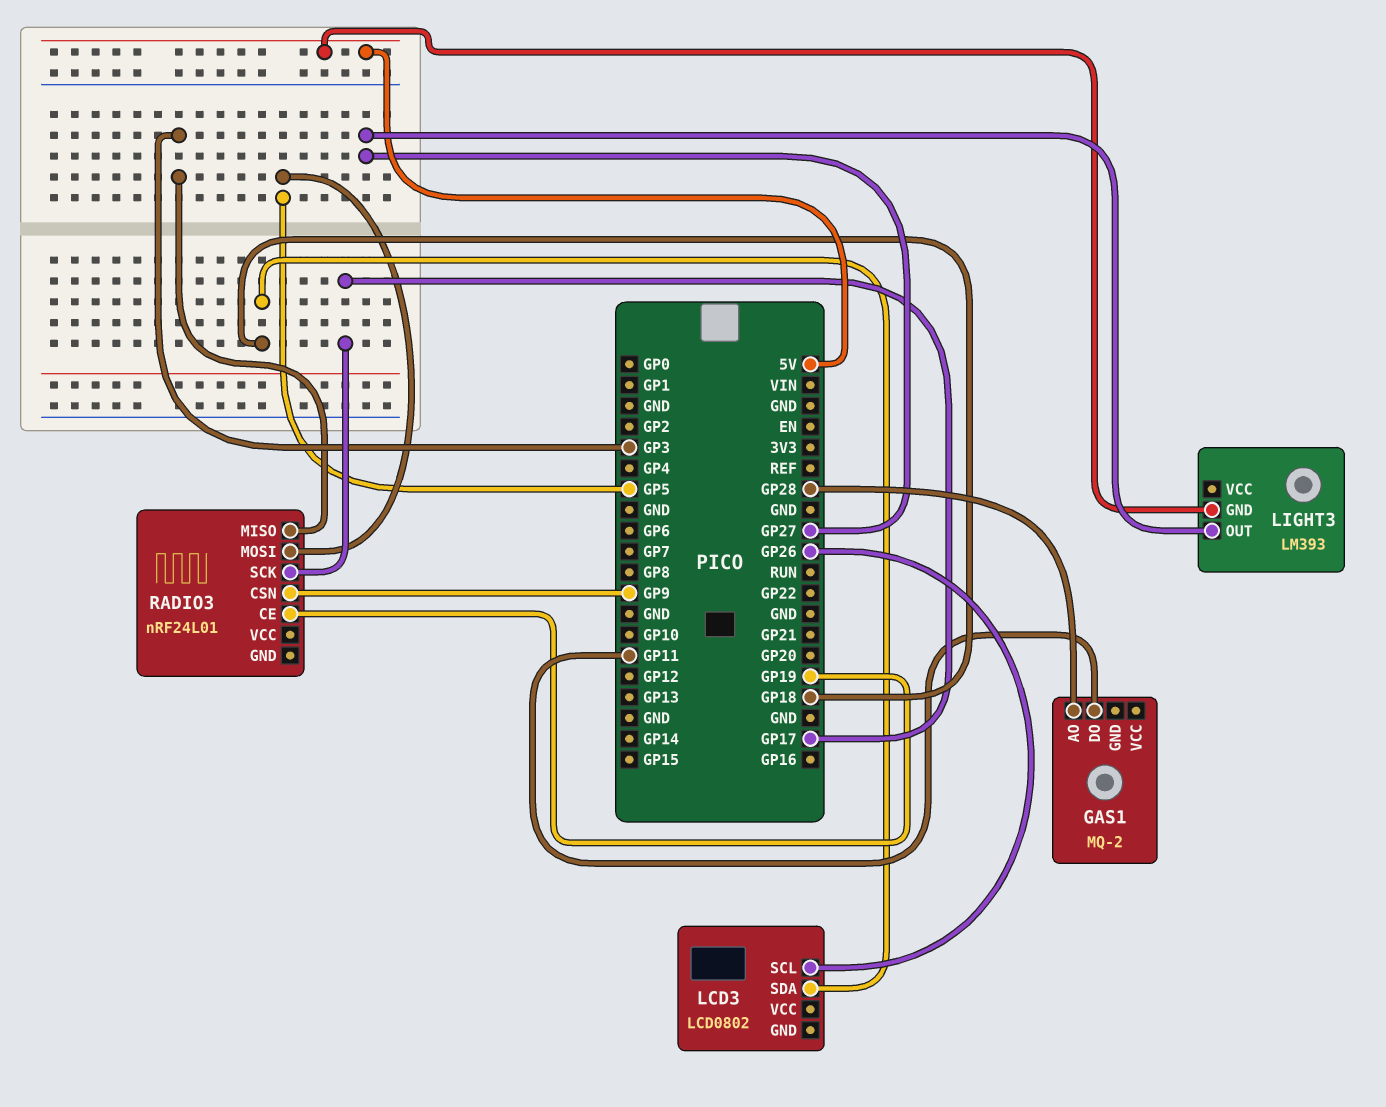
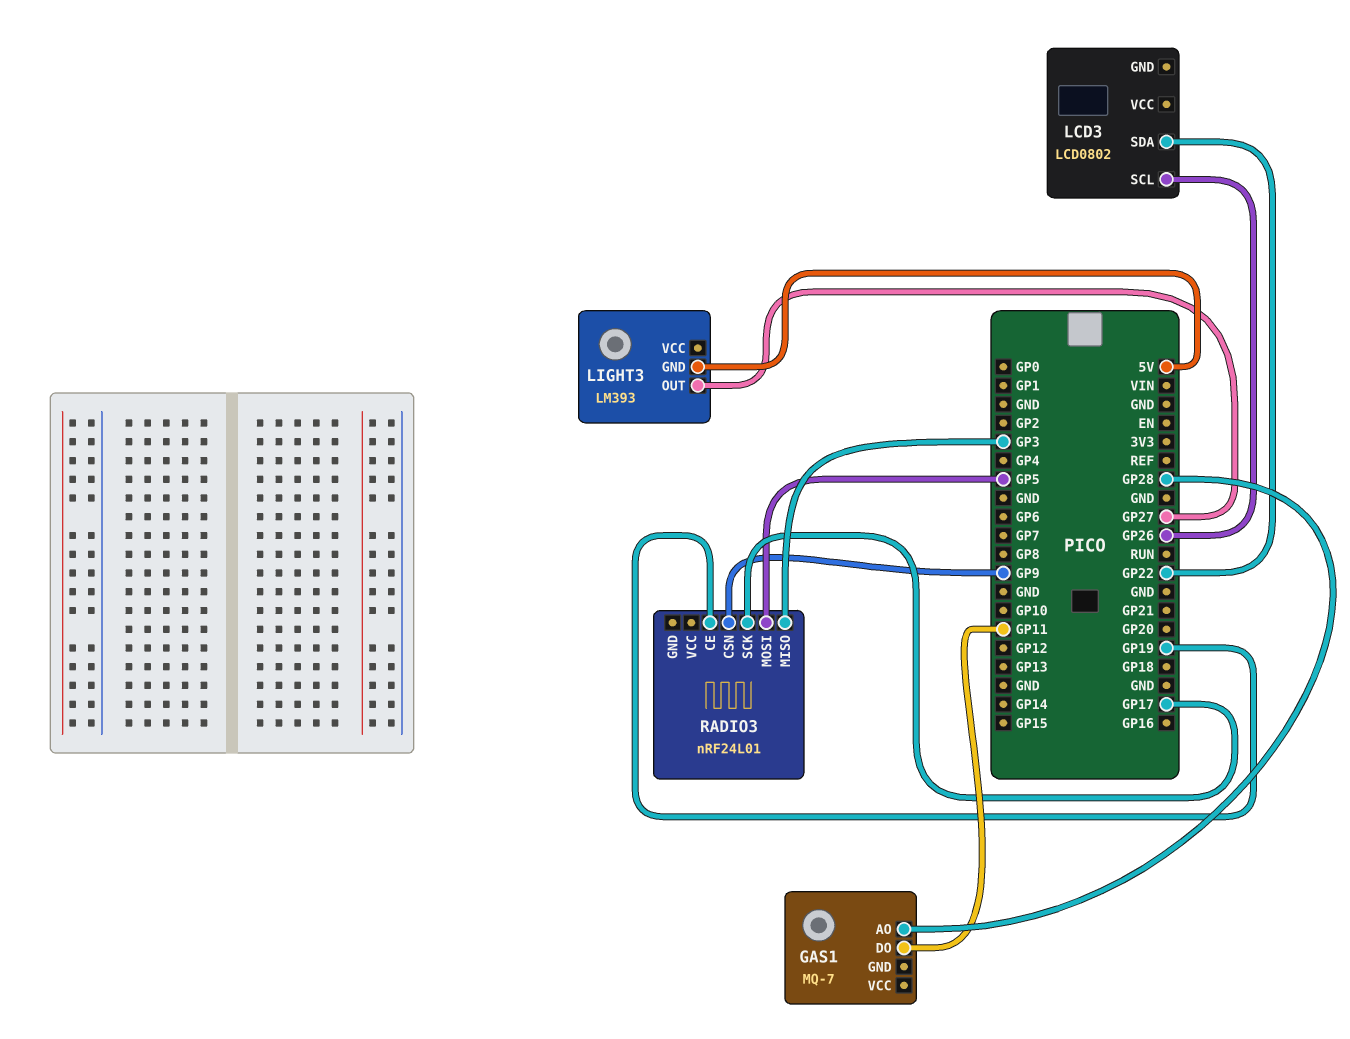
GAS1: MQ-2 -> MQ-7
LCD3 pin SDA: GP18 -> GP22

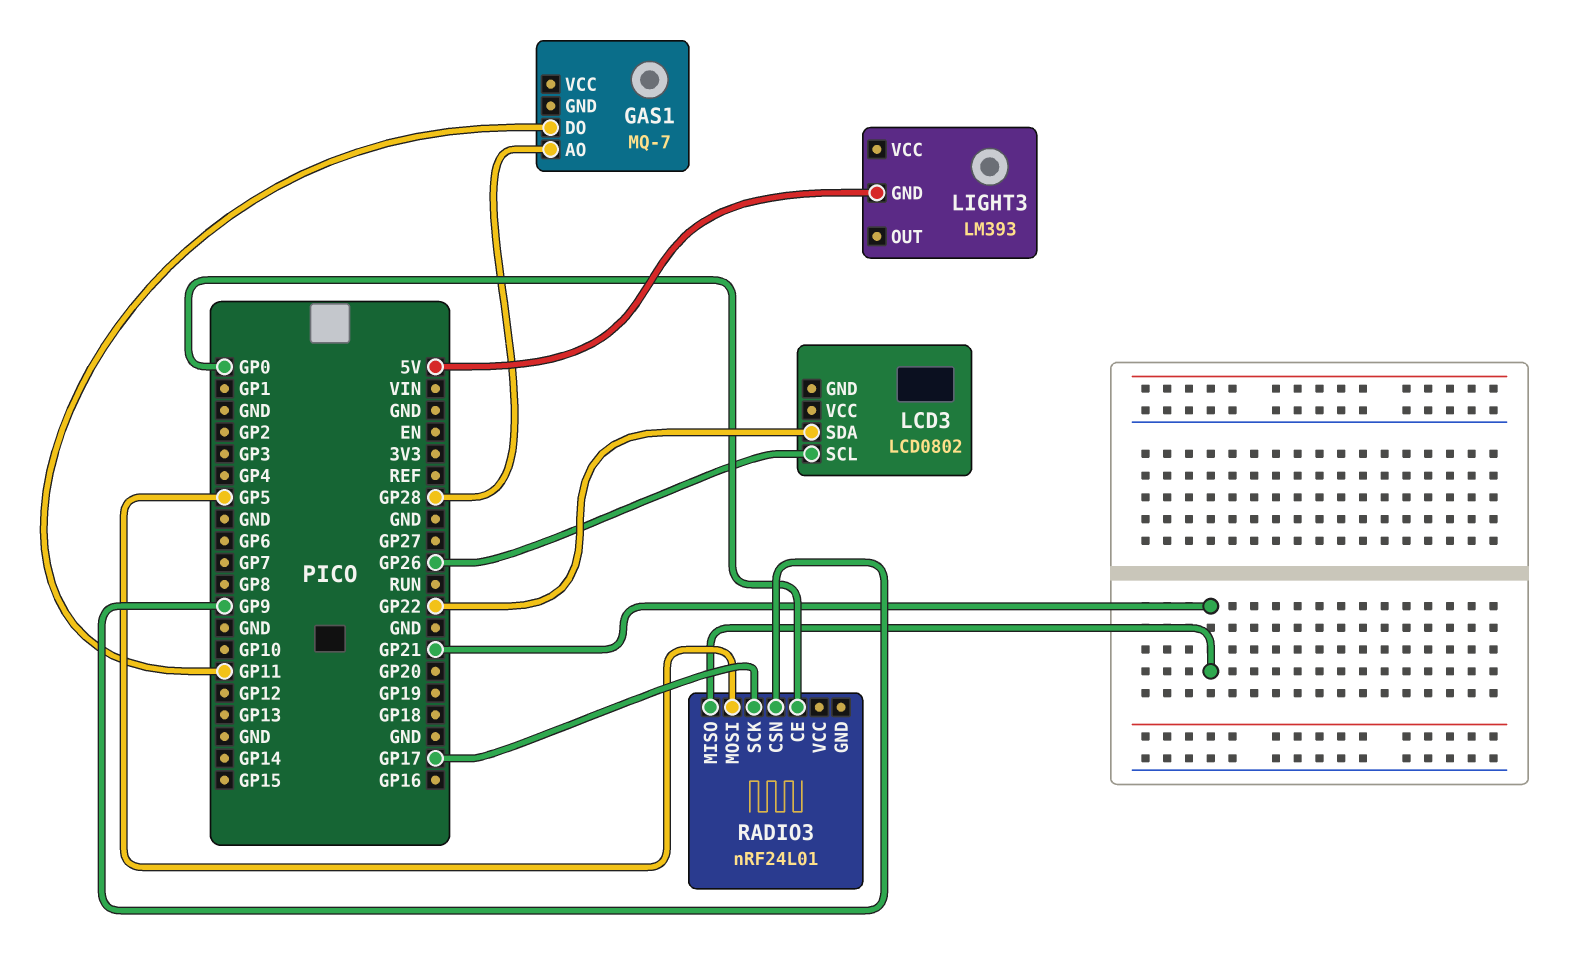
LIGHT3 pin OUT: GP27 -> none
RADIO3 pin CE: GP19 -> GP0
RADIO3 pin MISO: GP3 -> GP21

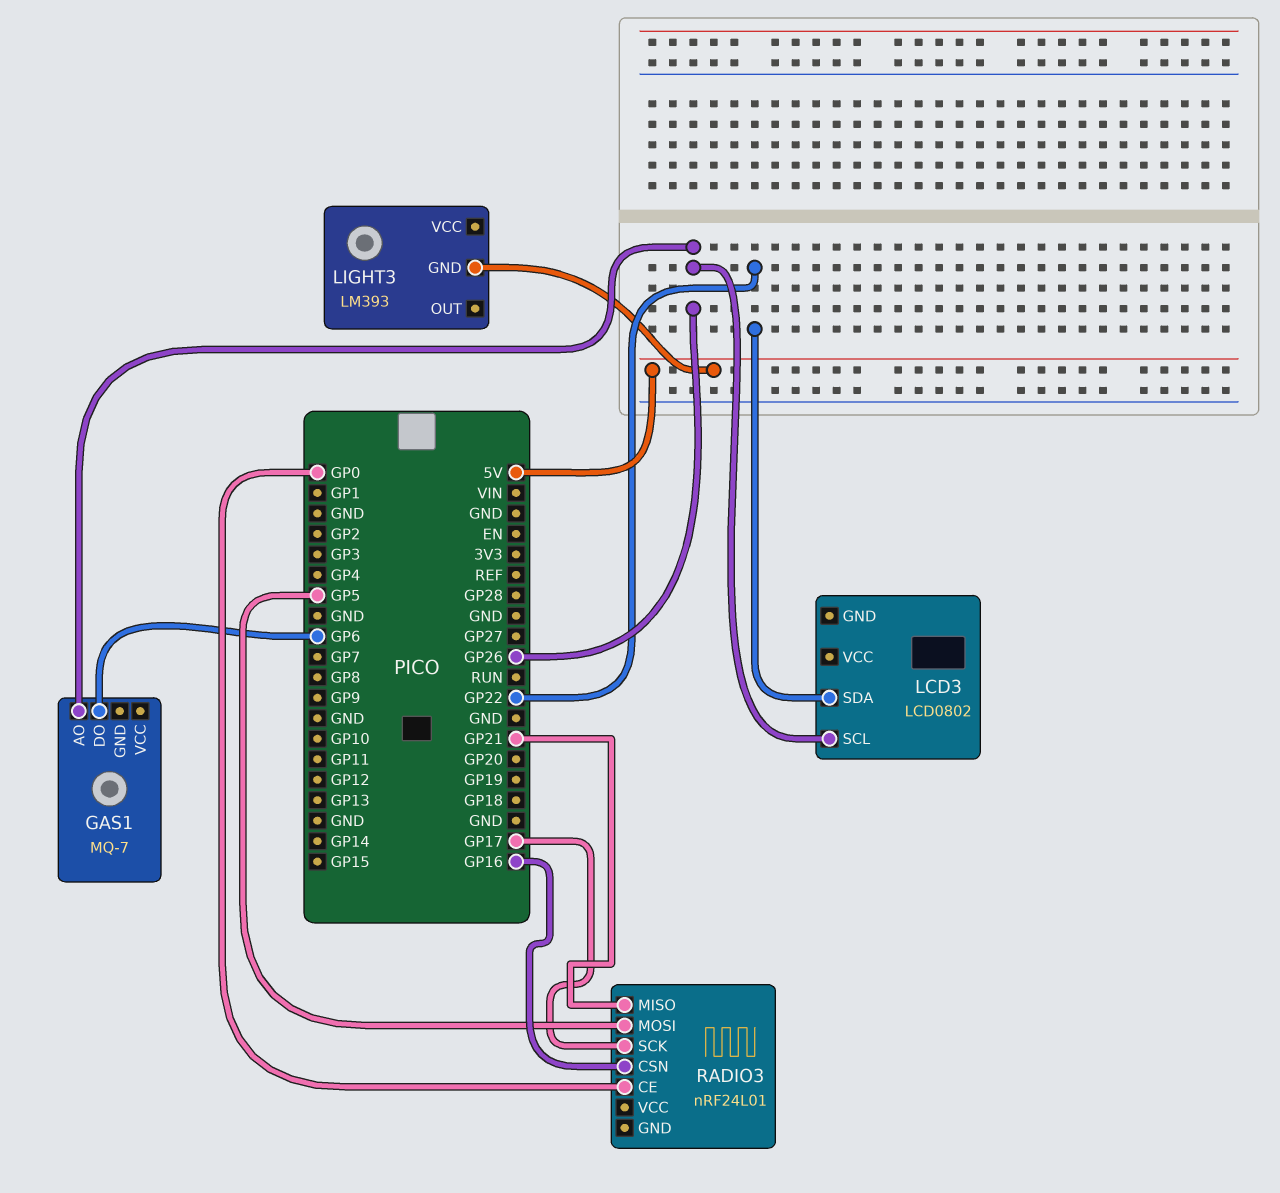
GAS1 pin AO: GP28 -> GP26
GAS1 pin DO: GP11 -> GP6
RADIO3 pin CSN: GP9 -> GP16

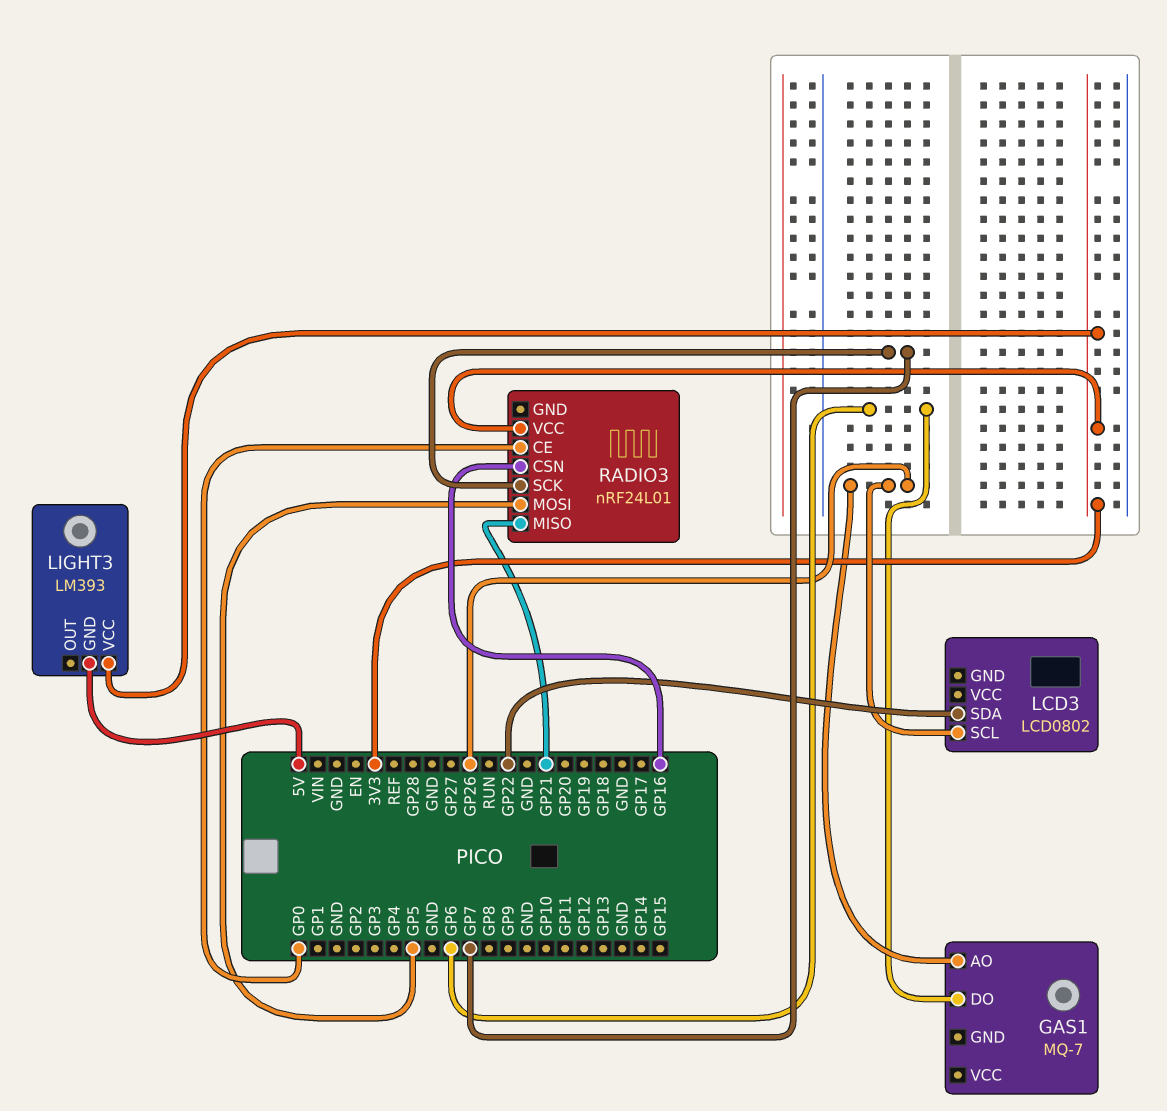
LIGHT3 pin VCC: none -> 3V3
RADIO3 pin SCK: GP17 -> GP7
RADIO3 pin VCC: none -> 3V3

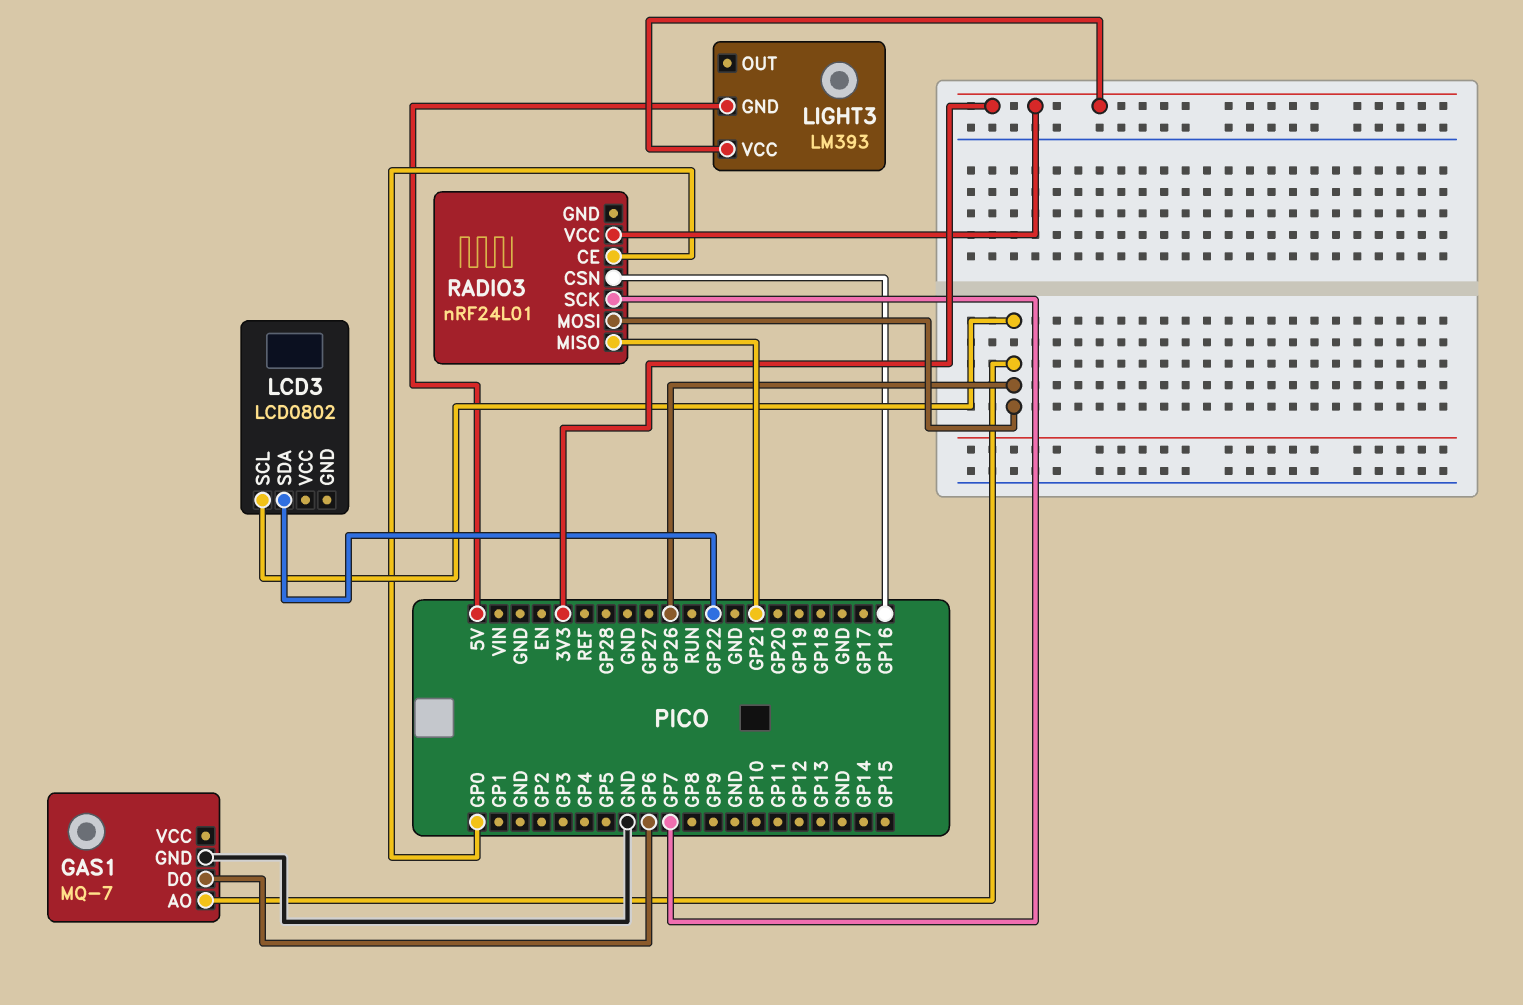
GAS1 pin GND: none -> GND
RADIO3 pin MOSI: GP5 -> GP26

